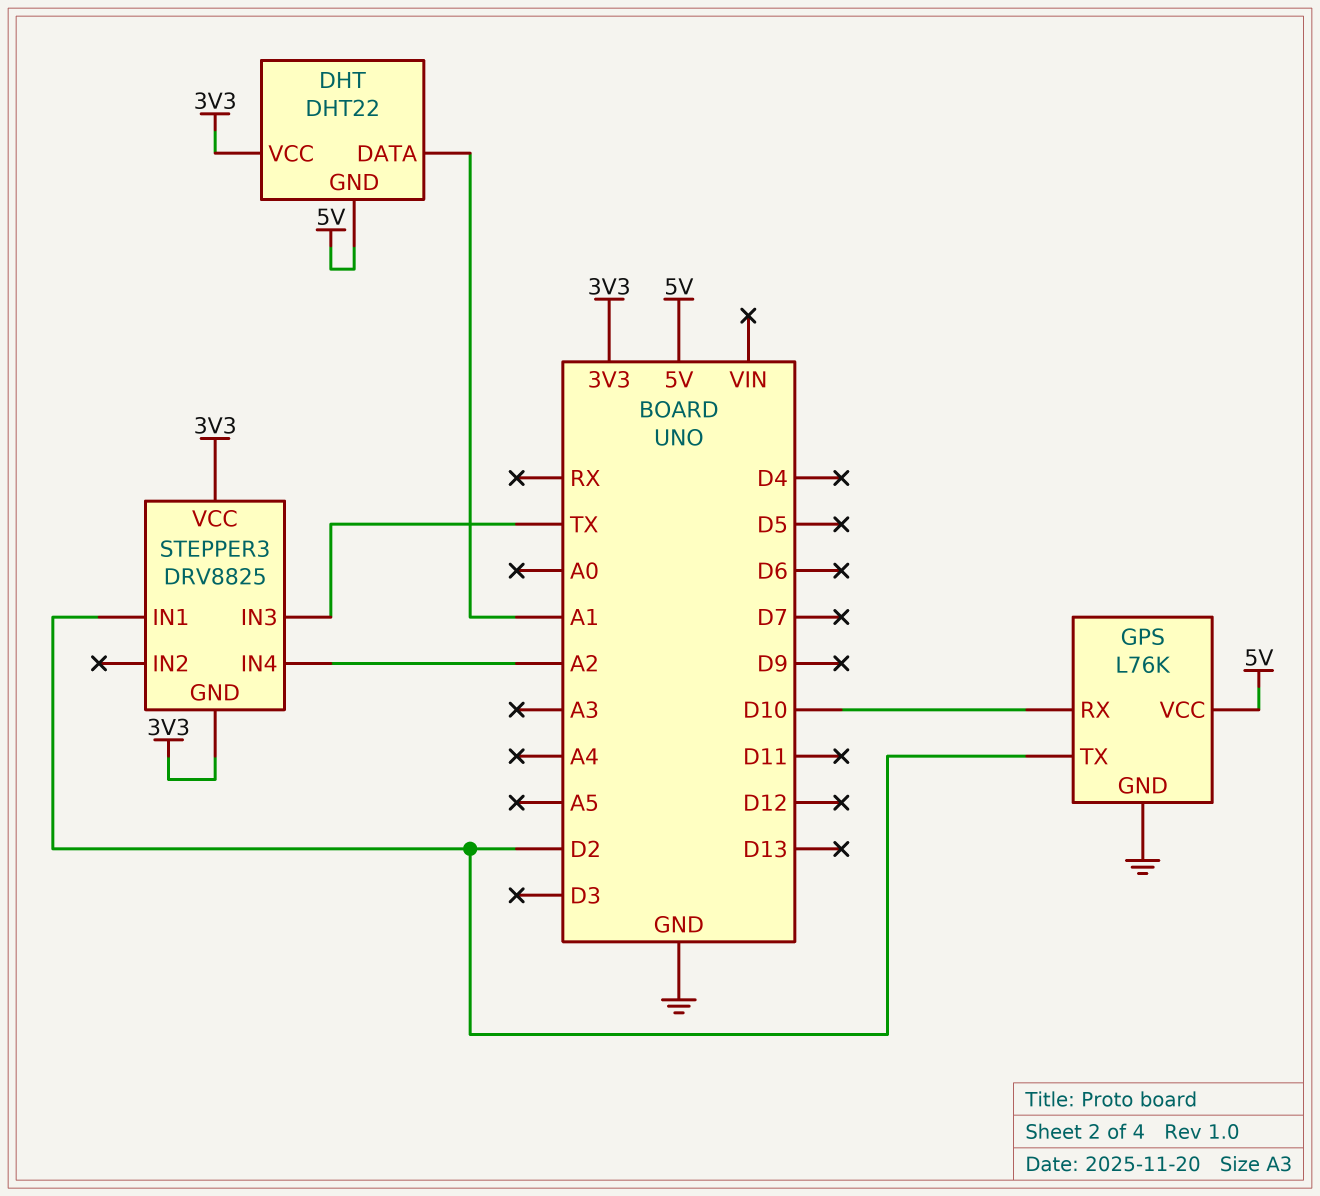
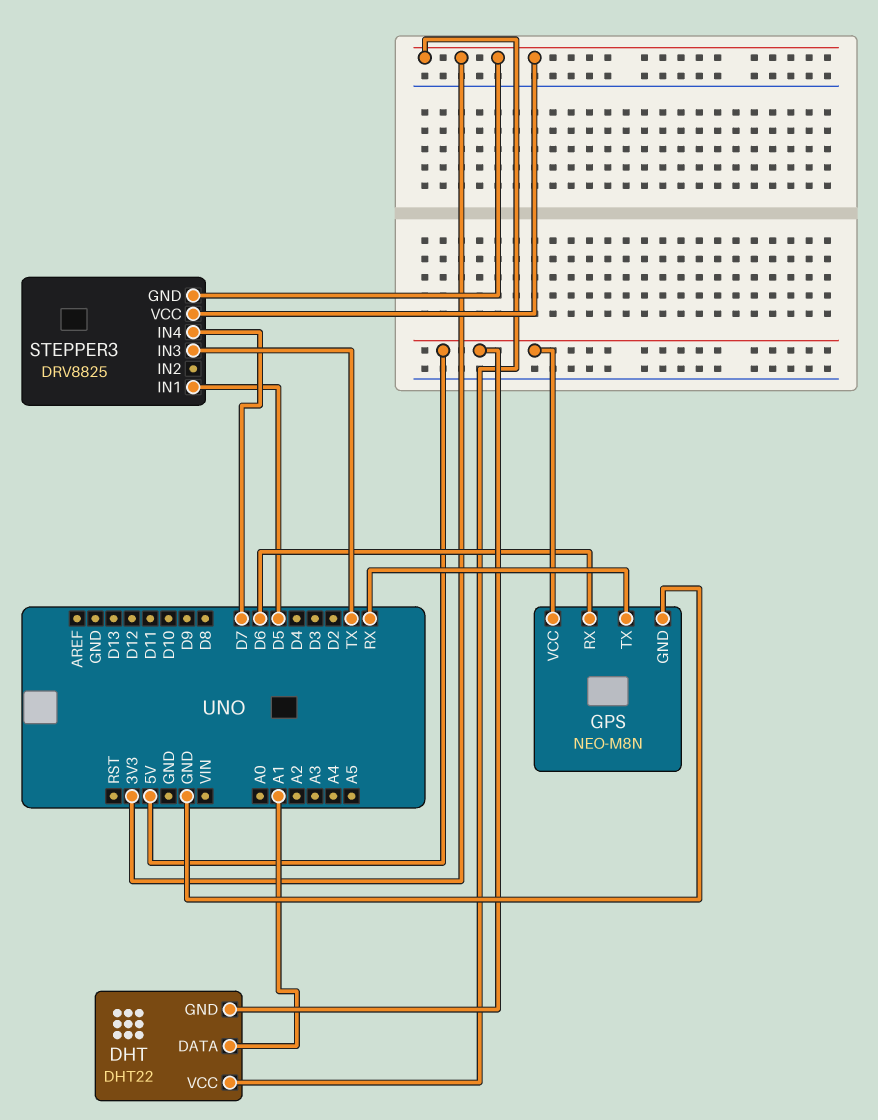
GPS: L76K -> NEO-M8N
GPS pin RX: D10 -> D6
GPS pin TX: D2 -> RX
STEPPER3 pin IN1: D2 -> D5
STEPPER3 pin IN4: A2 -> D7

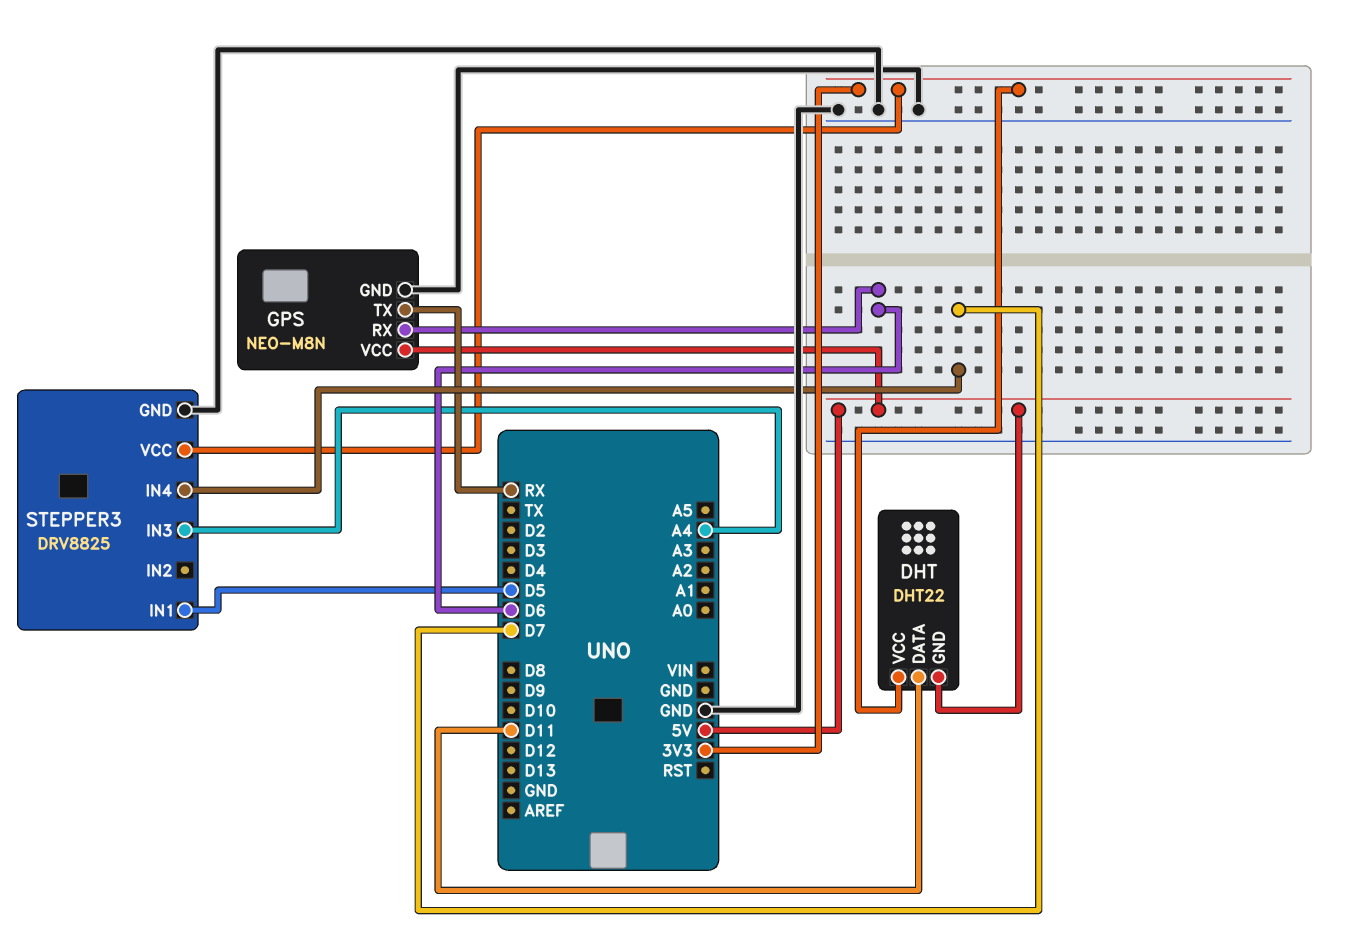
DHT pin DATA: A1 -> D11
STEPPER3 pin GND: 3V3 -> GND
STEPPER3 pin IN3: TX -> A4

